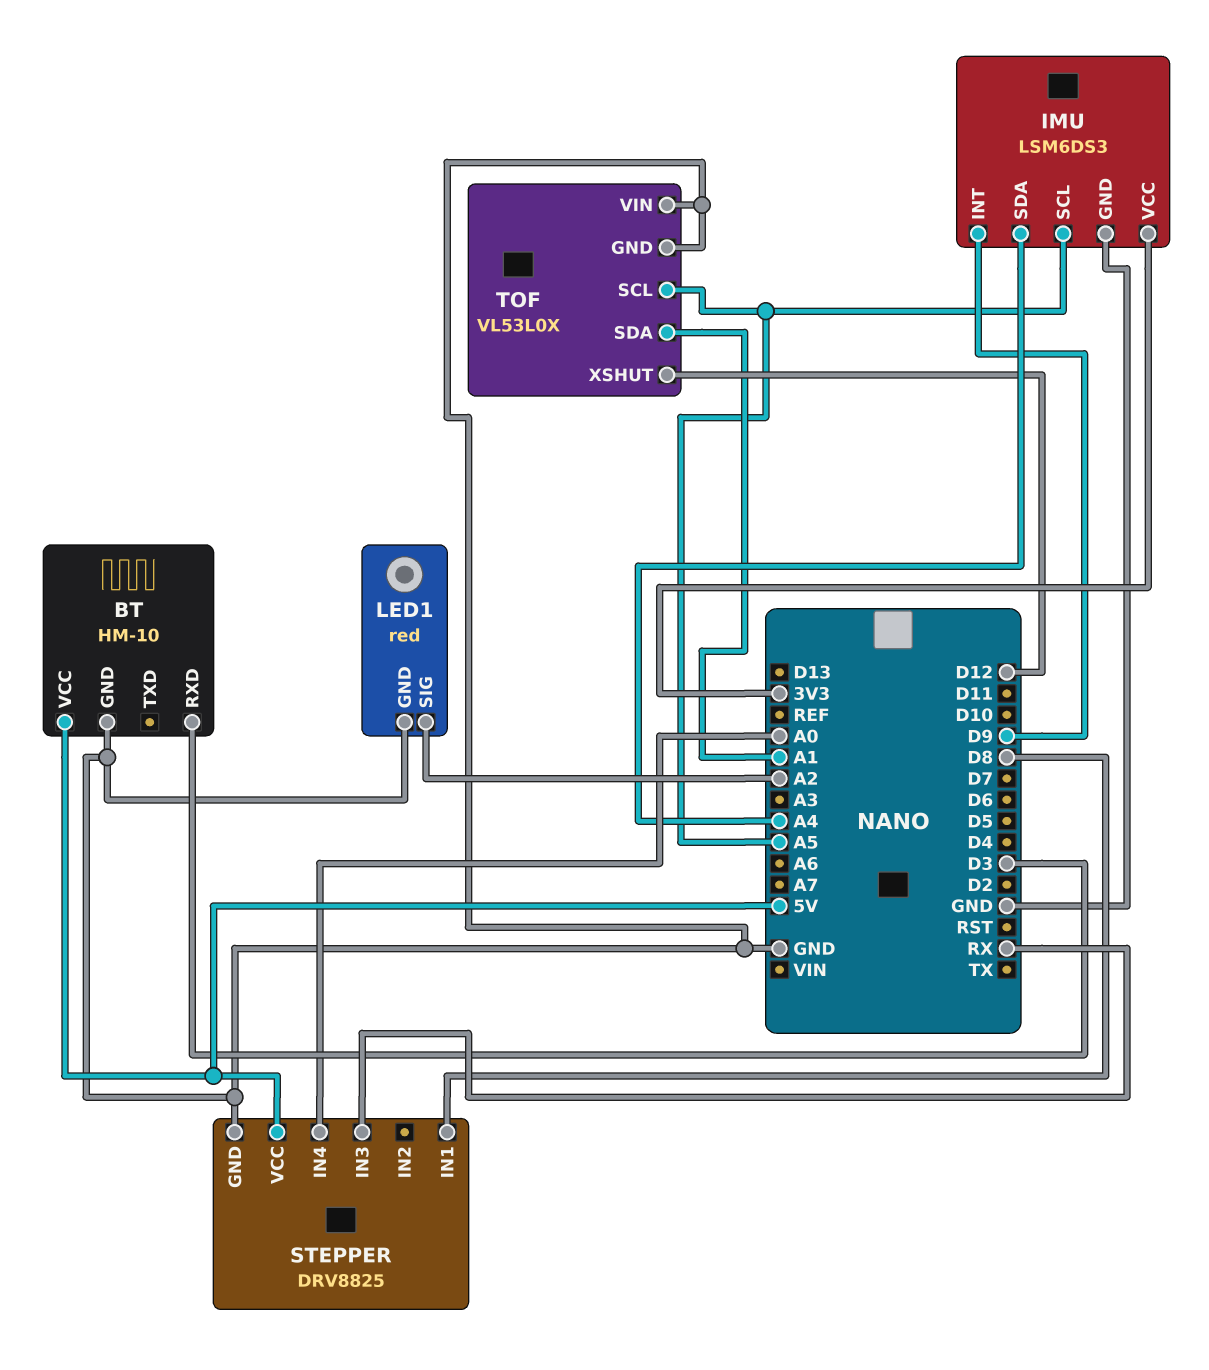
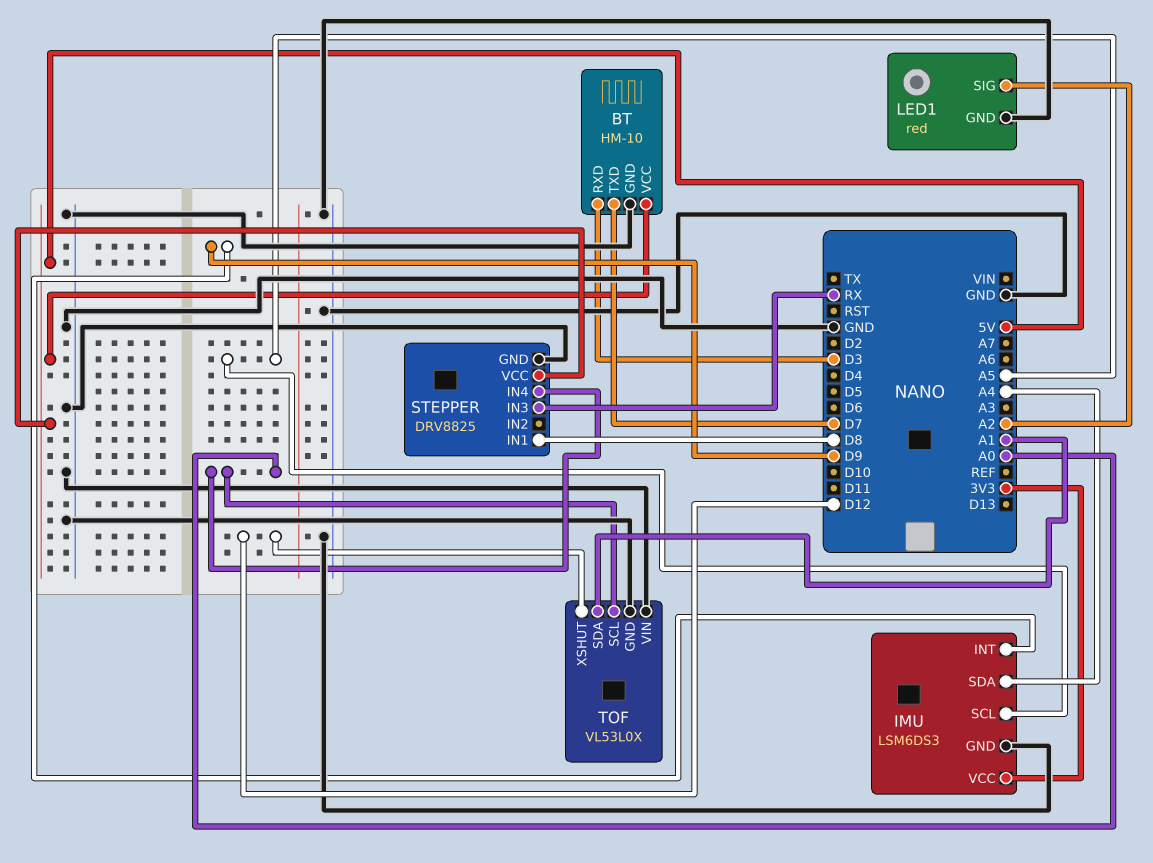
BT pin TXD: none -> D7
TOF pin SCL: A5 -> A0

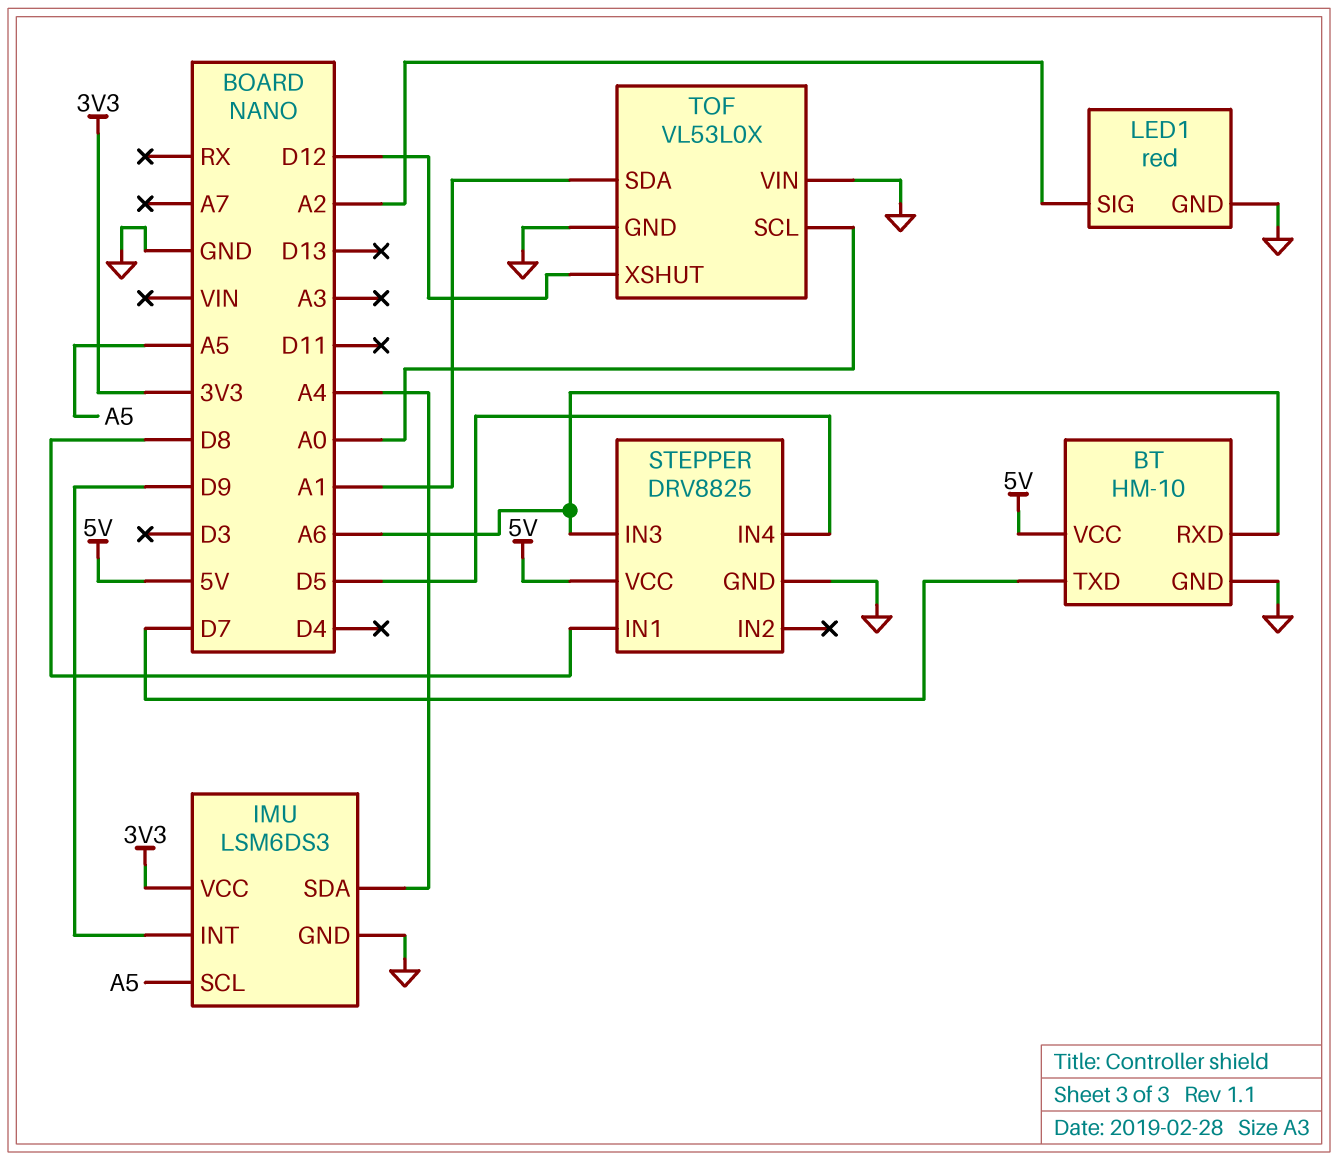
BT pin RXD: D3 -> A6
STEPPER pin IN3: RX -> A6
STEPPER pin IN4: A0 -> D5

